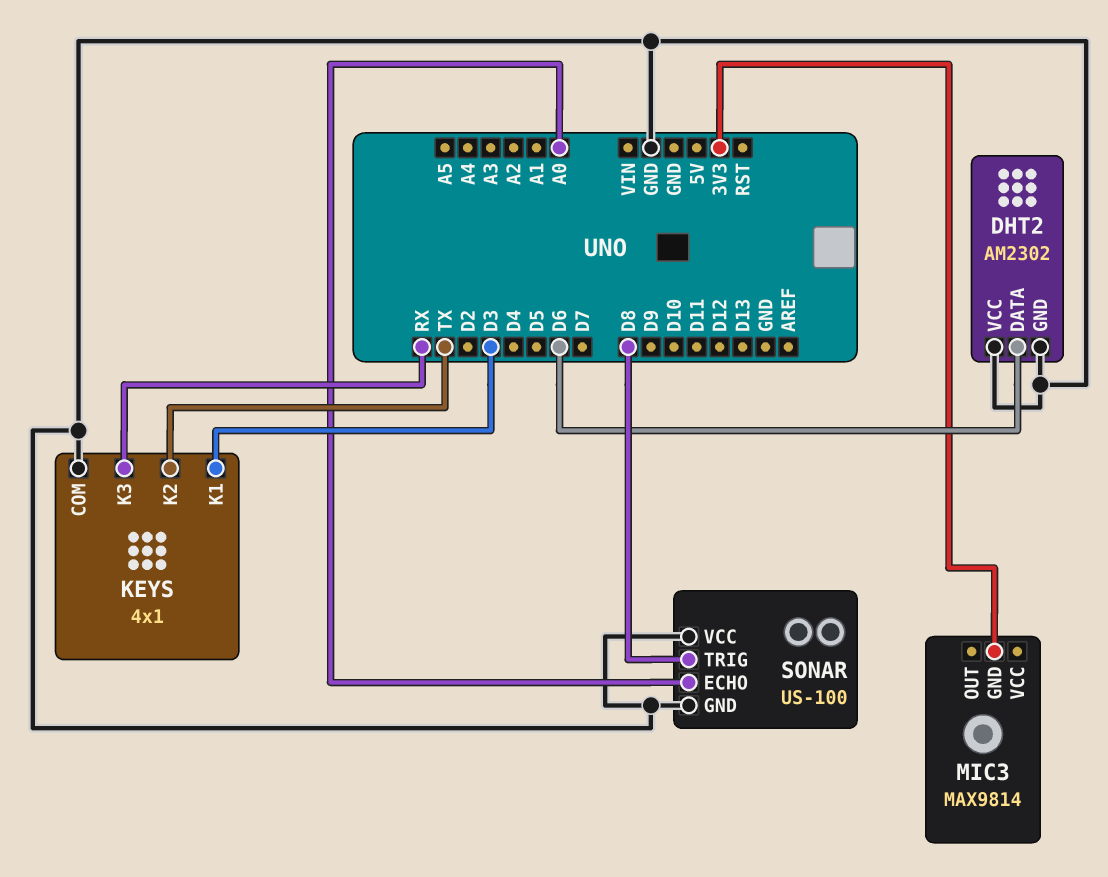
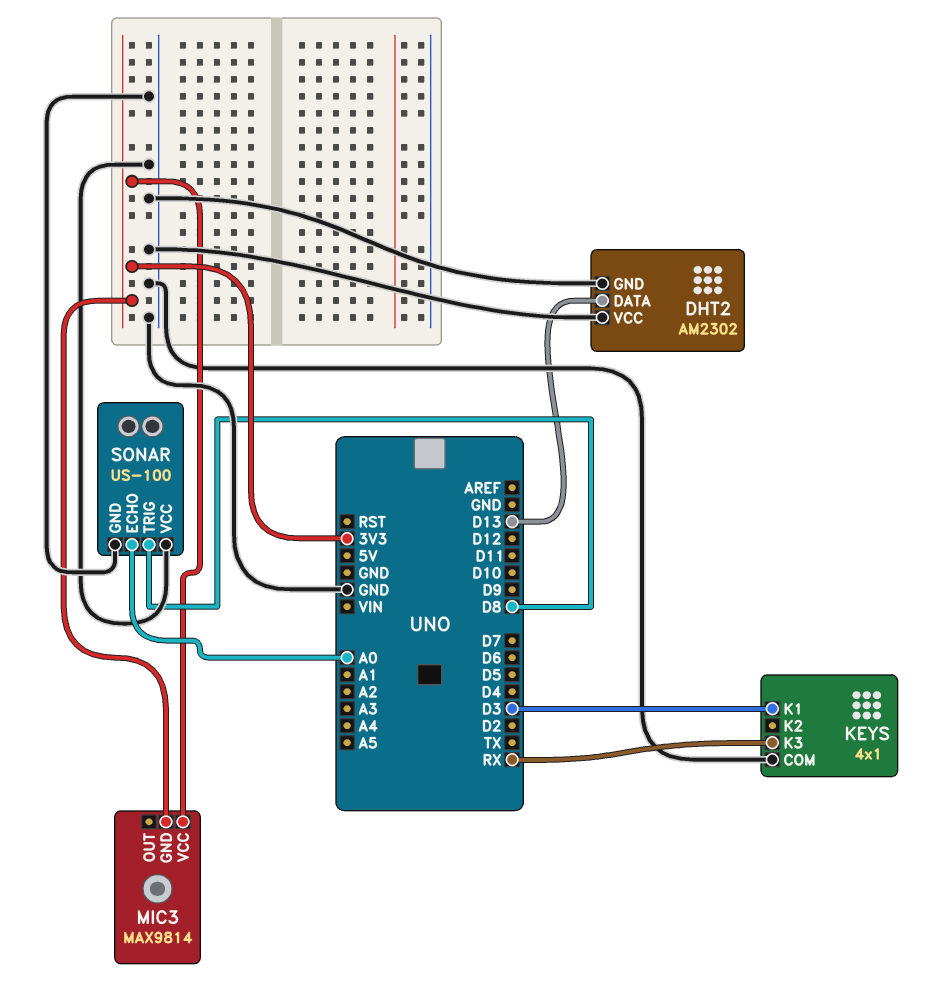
DHT2 pin DATA: D6 -> D13
KEYS pin K2: TX -> none
MIC3 pin VCC: none -> 3V3

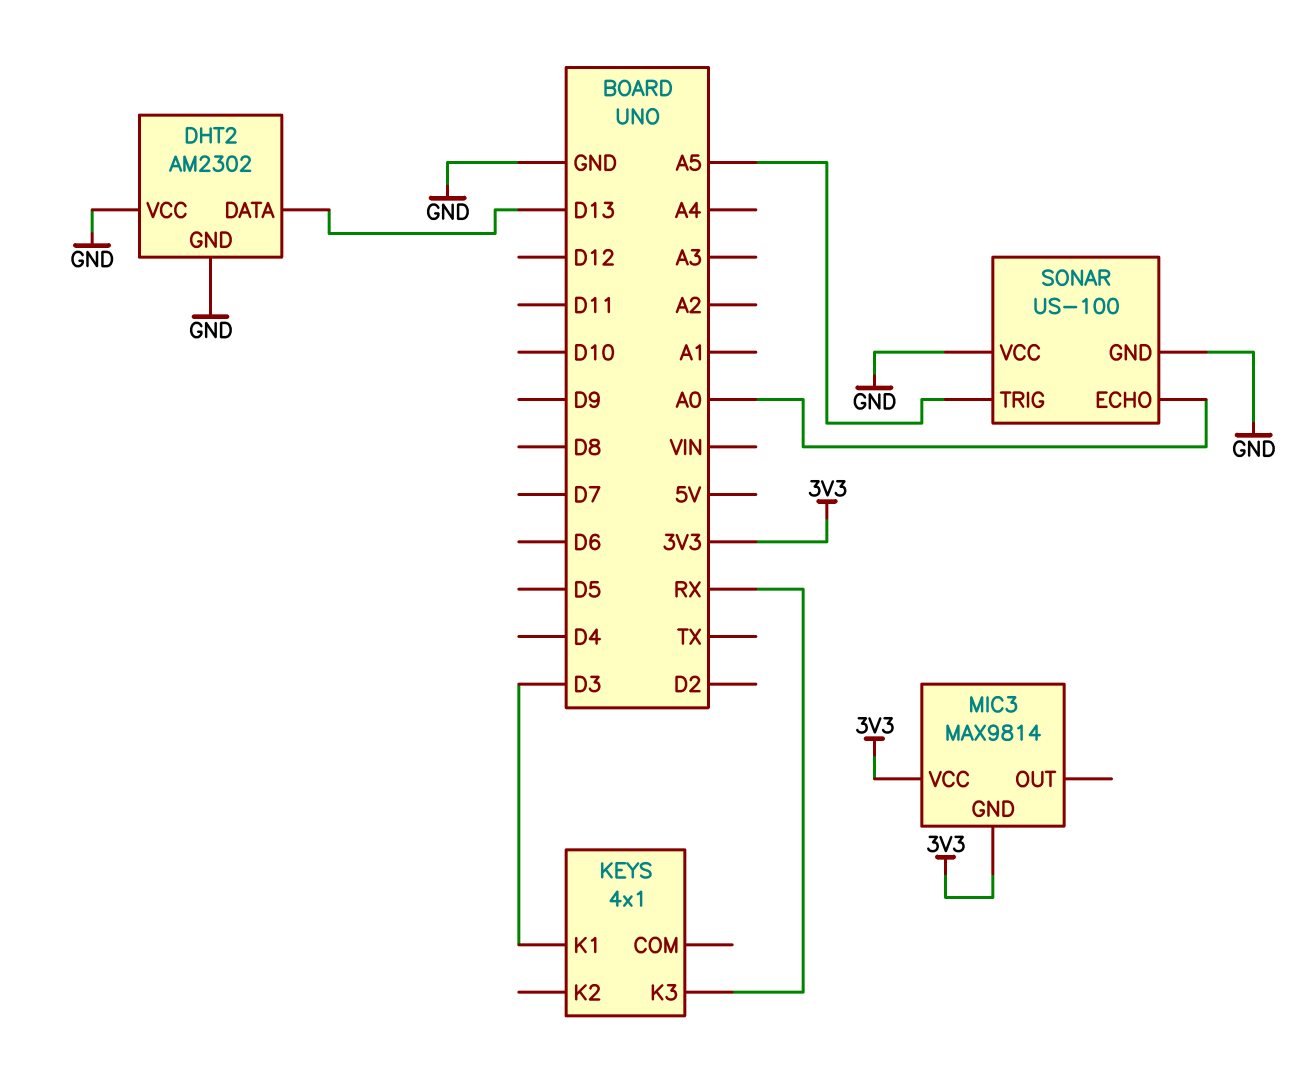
KEYS pin COM: GND -> none
SONAR pin TRIG: D8 -> A5

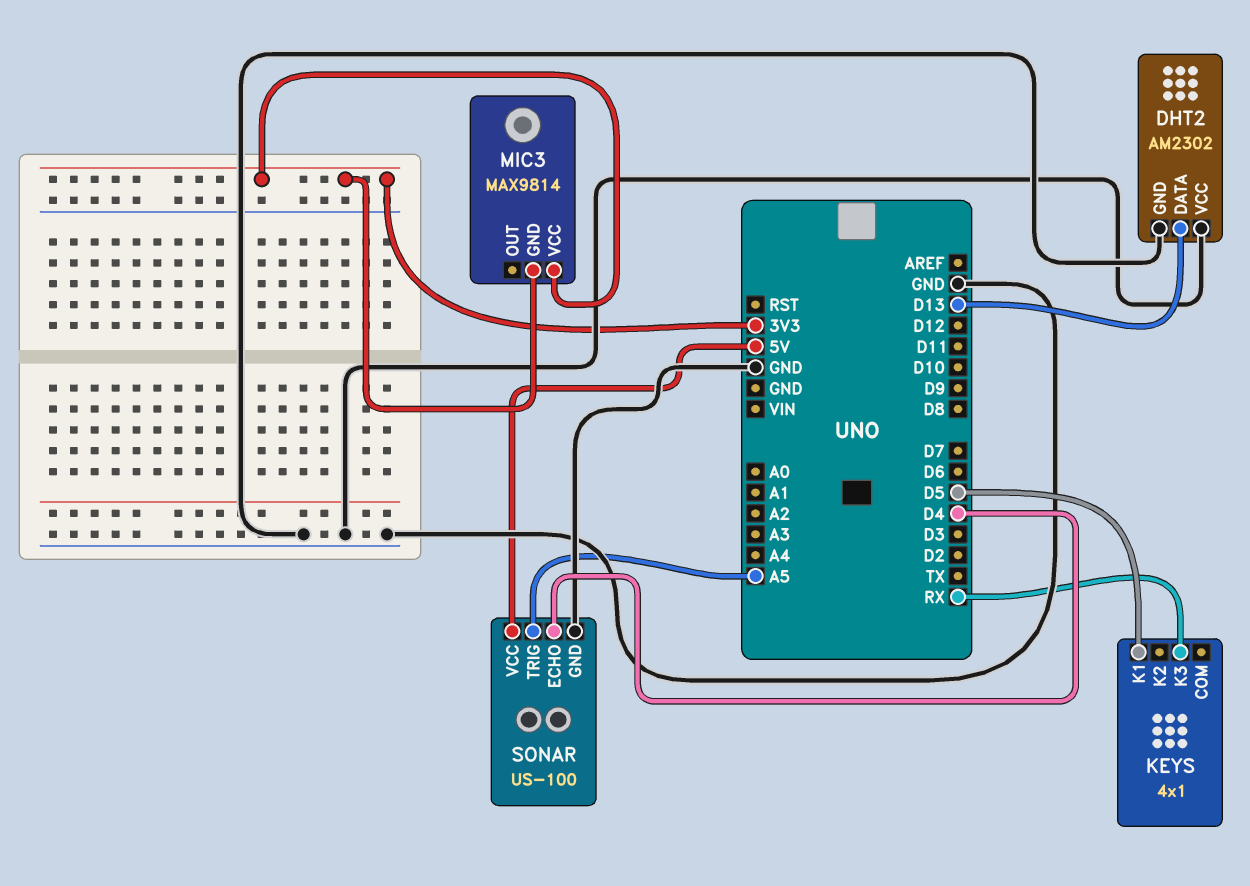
KEYS pin K1: D3 -> D5
SONAR pin ECHO: A0 -> D4
SONAR pin VCC: GND -> 5V

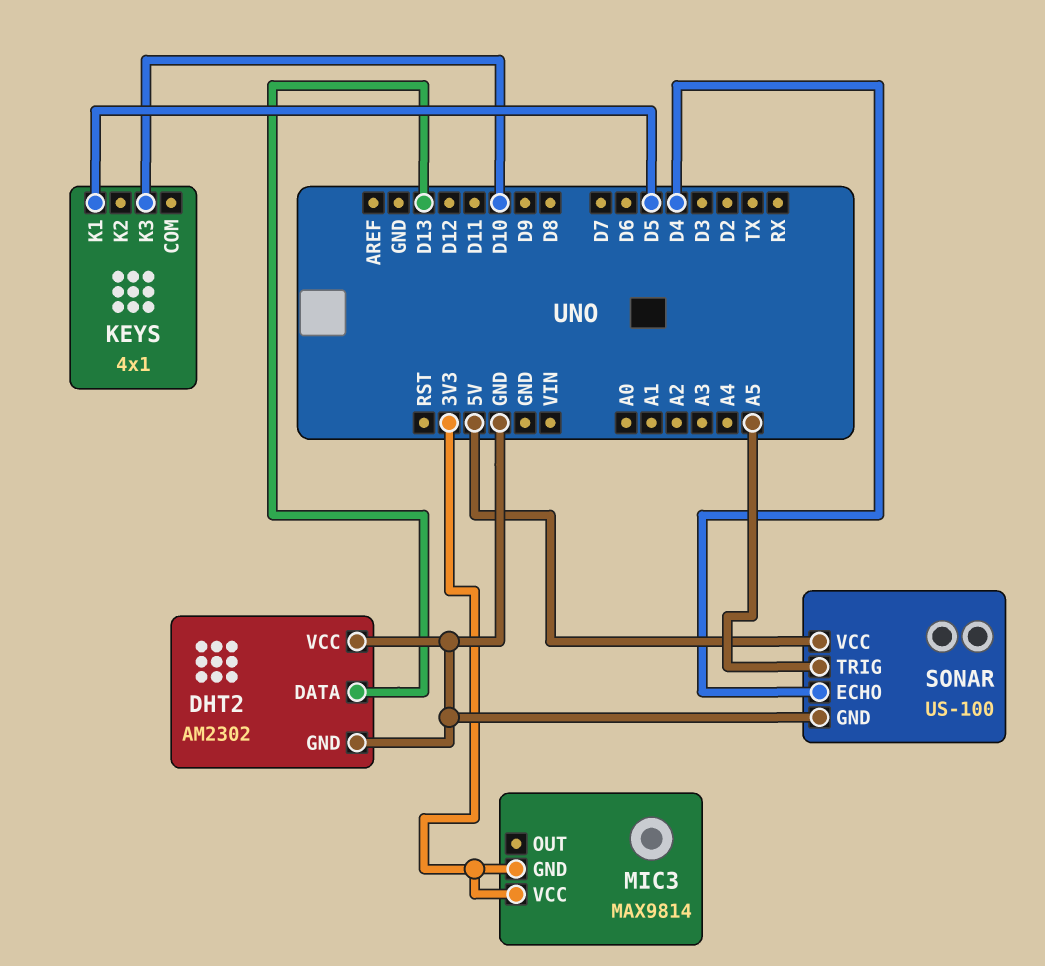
KEYS pin K3: RX -> D10

